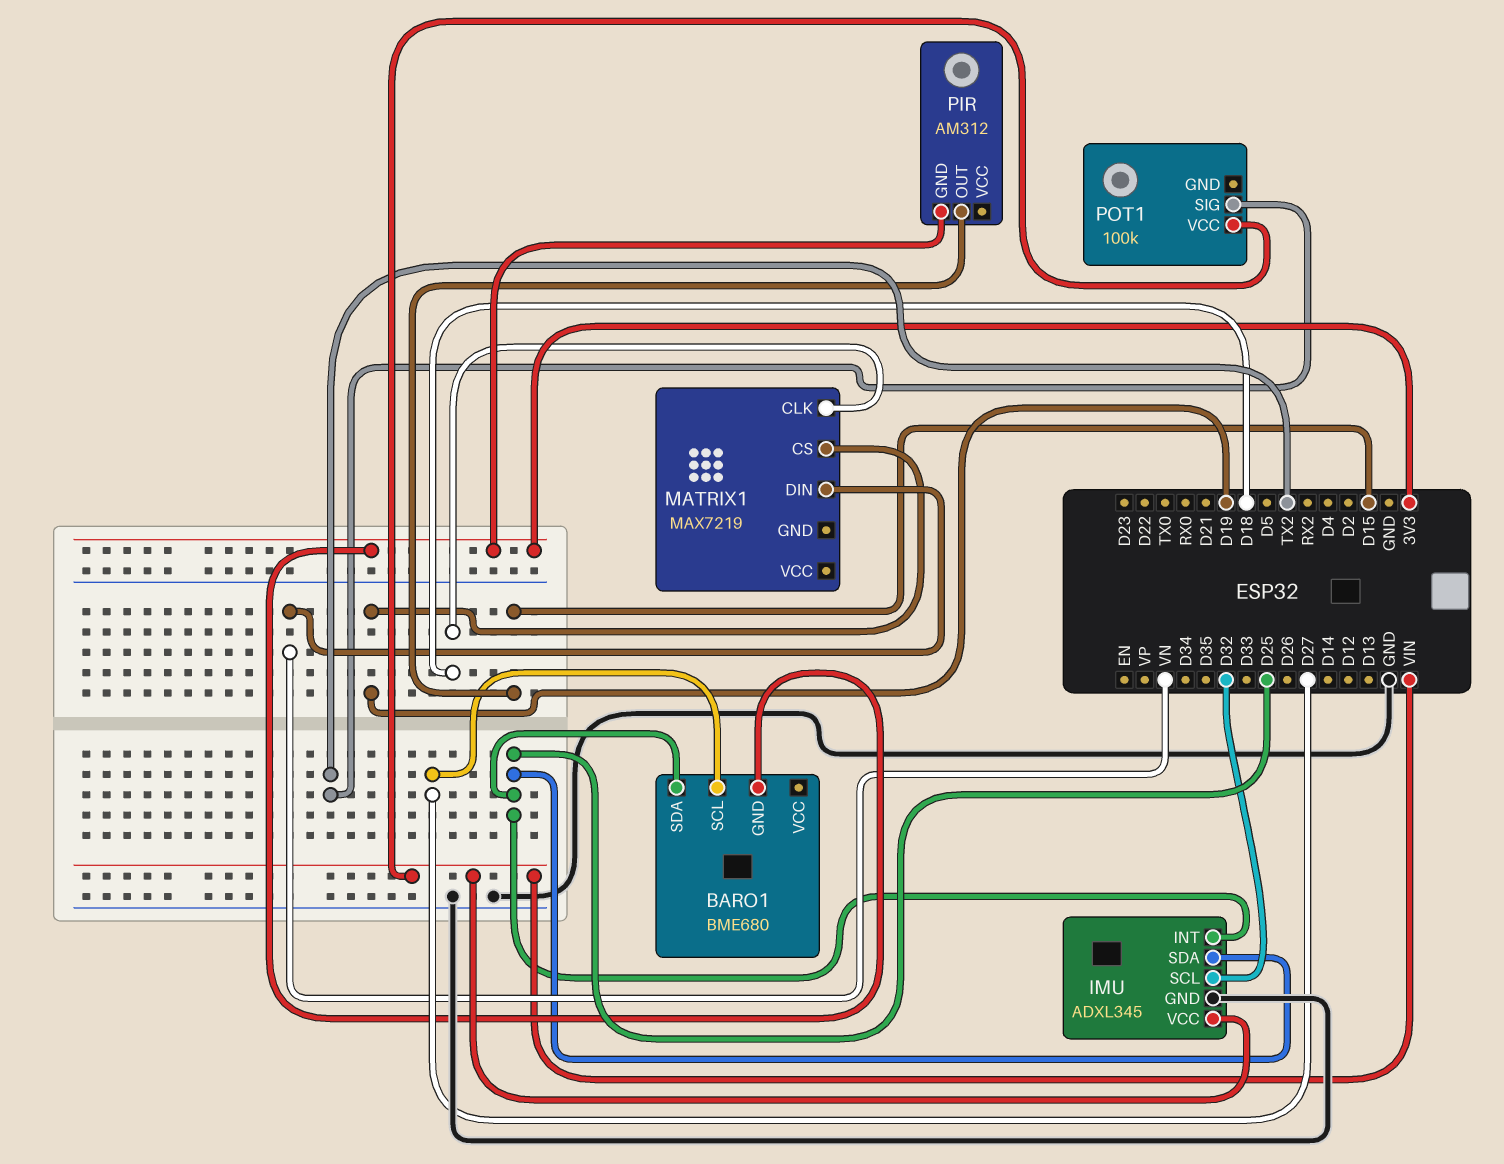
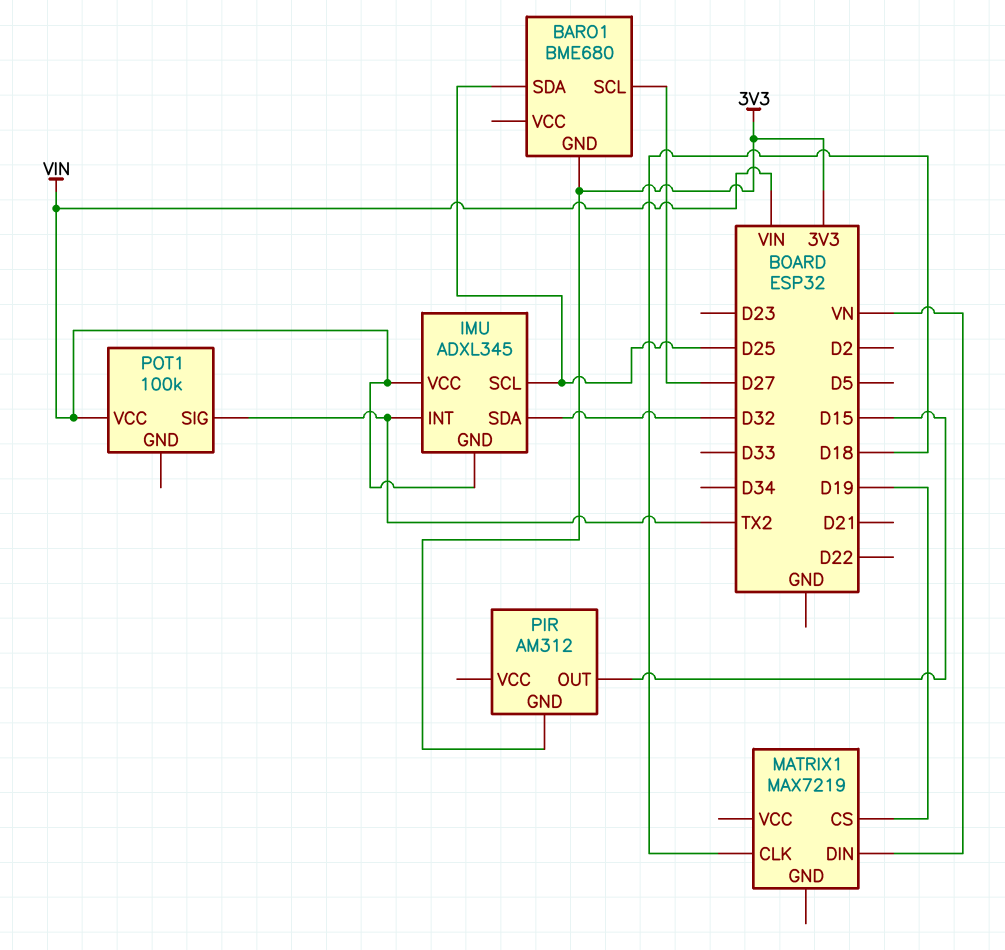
IMU pin GND: GND -> VIN
IMU pin INT: D25 -> TX2
IMU pin SCL: D32 -> D25
IMU pin SDA: D25 -> D32

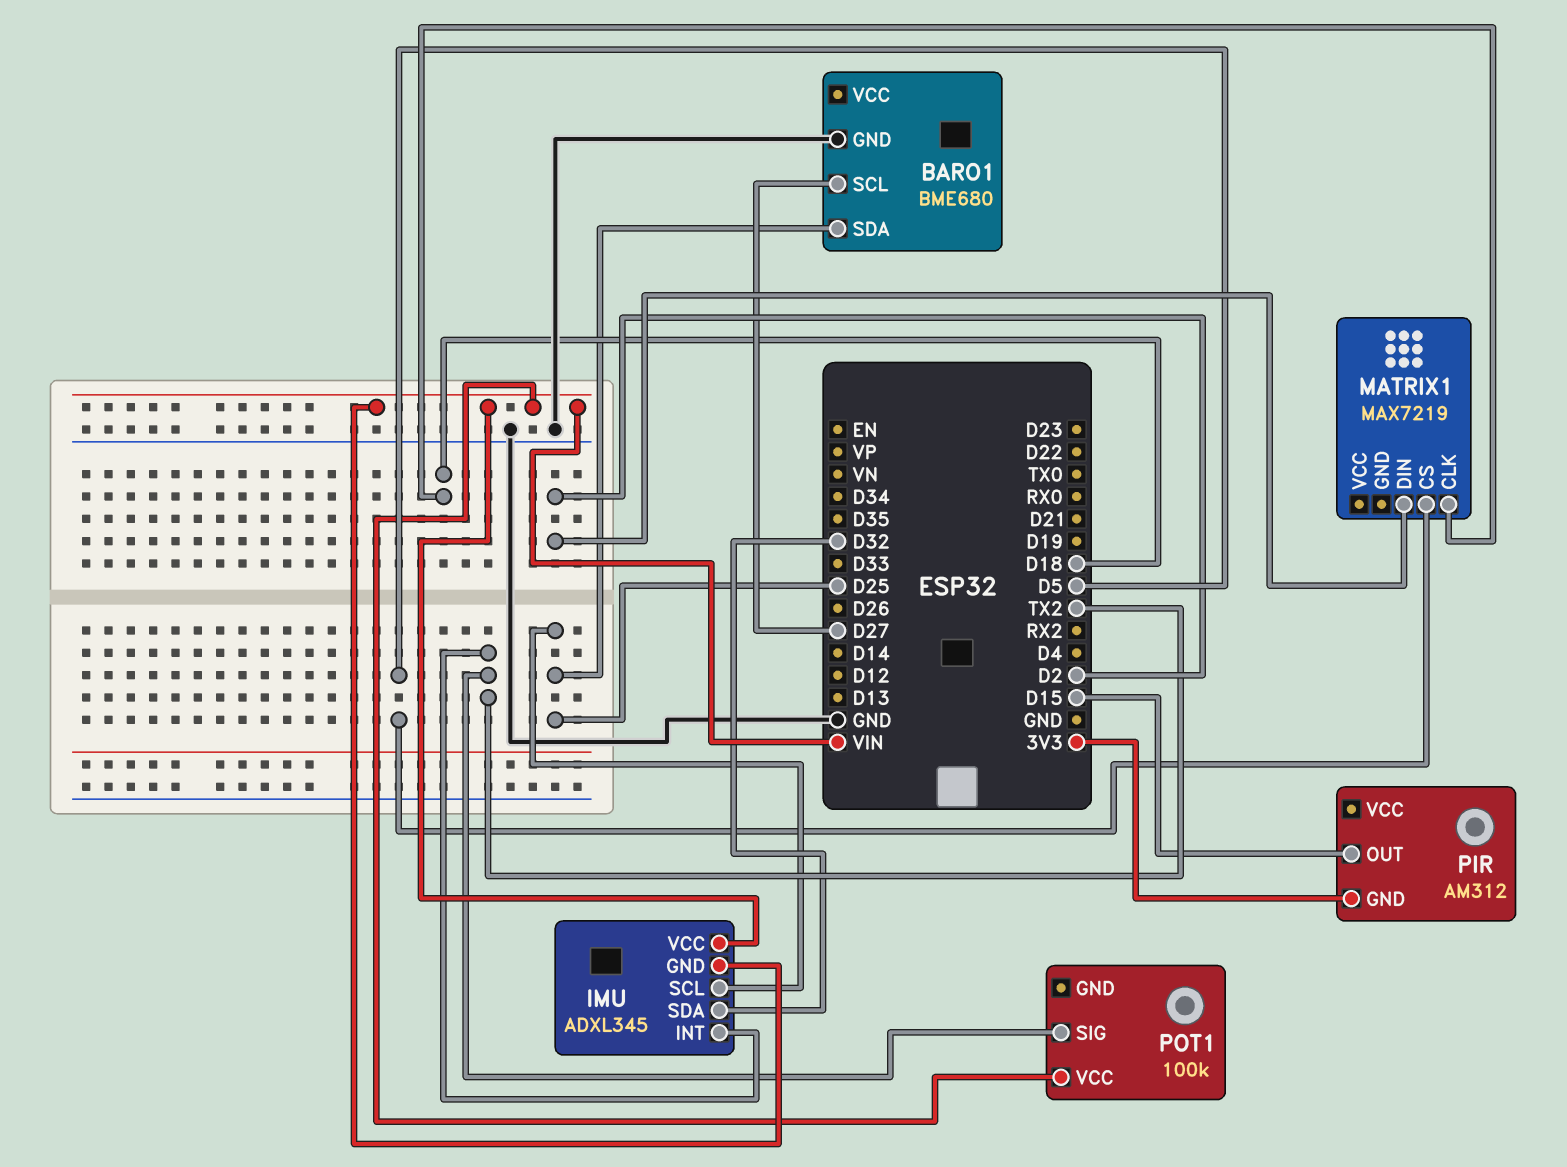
BARO1 pin GND: 3V3 -> GND
MATRIX1 pin CS: D19 -> D5
MATRIX1 pin DIN: VN -> D2

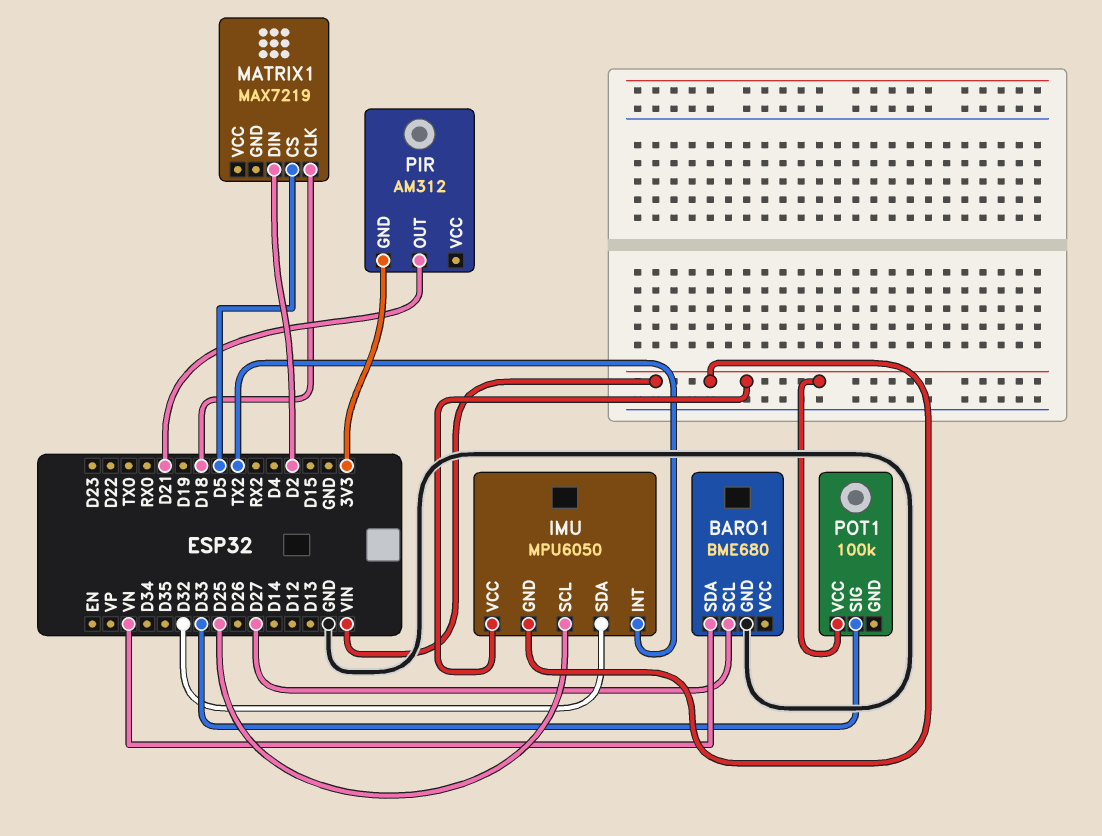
BARO1 pin SDA: D25 -> VN
IMU: ADXL345 -> MPU6050
PIR pin OUT: D15 -> D21
POT1 pin SIG: TX2 -> D33

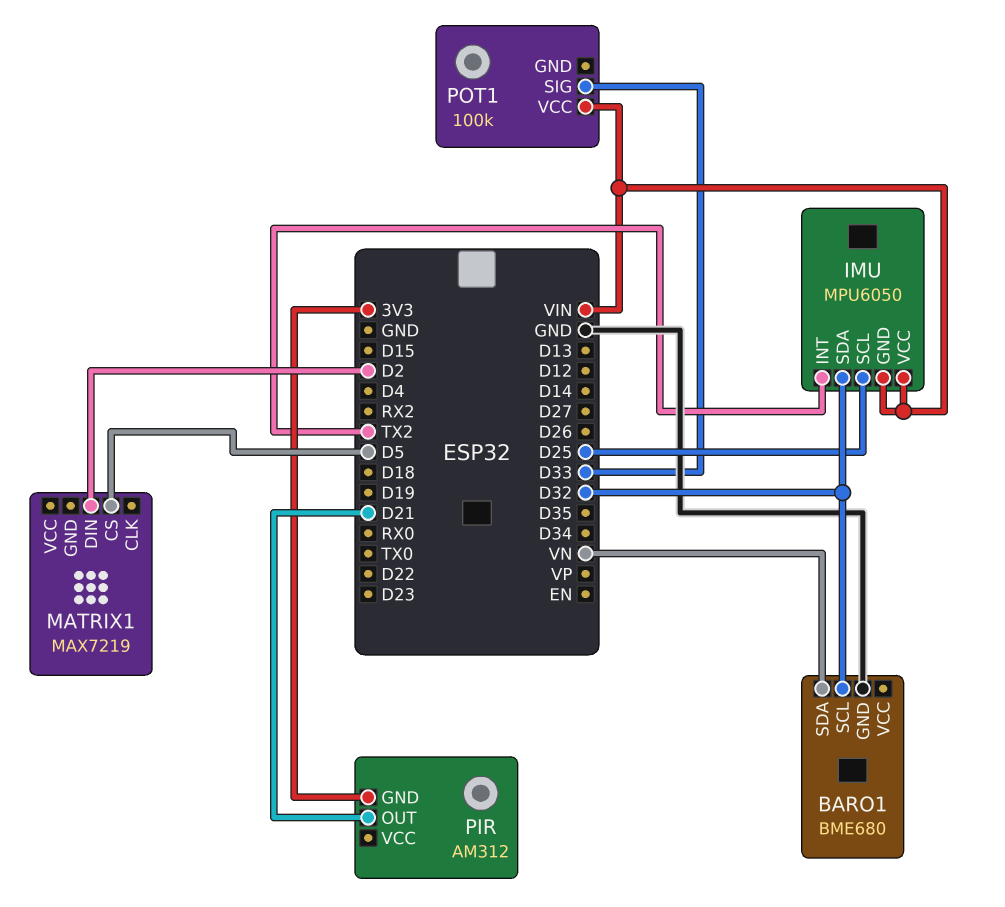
BARO1 pin SCL: D27 -> D32
MATRIX1 pin CLK: D18 -> none

